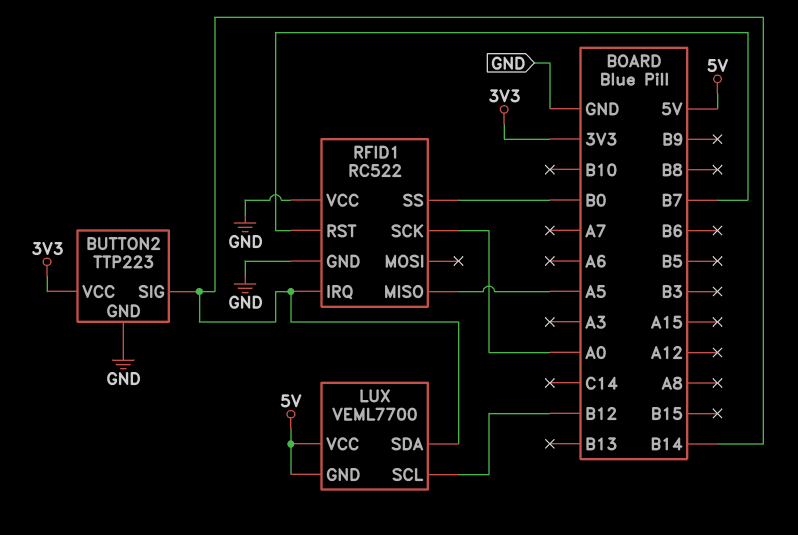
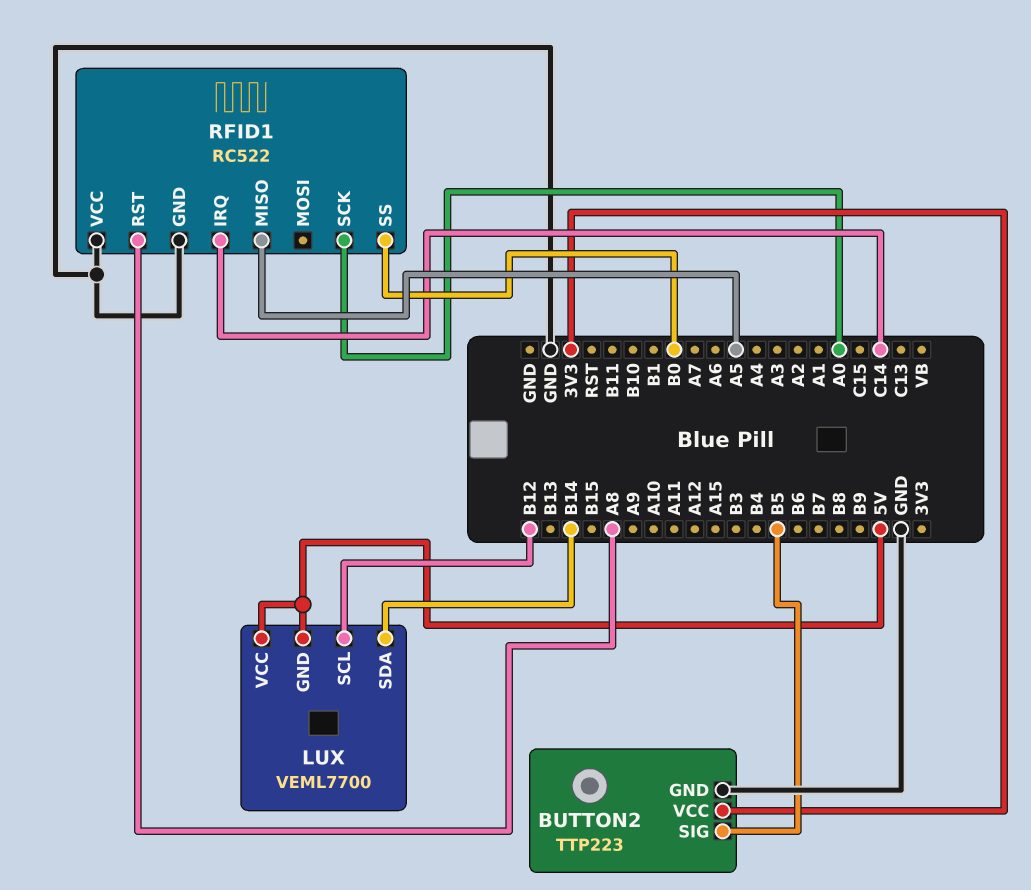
BUTTON2 pin SIG: B14 -> B5
RFID1 pin IRQ: B14 -> C14
RFID1 pin RST: B7 -> A8

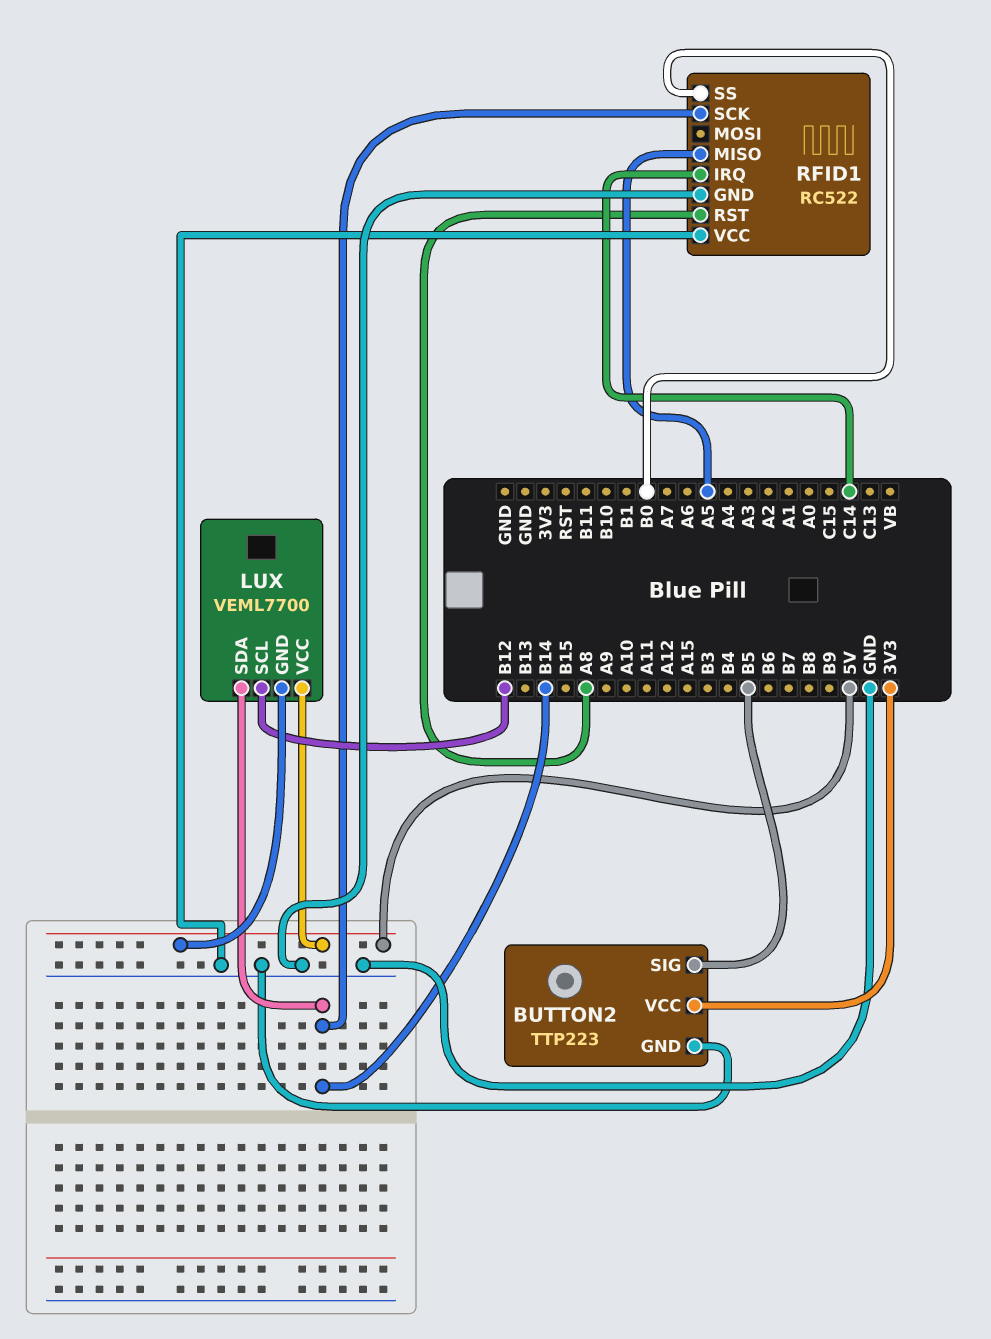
RFID1 pin SCK: A0 -> B14

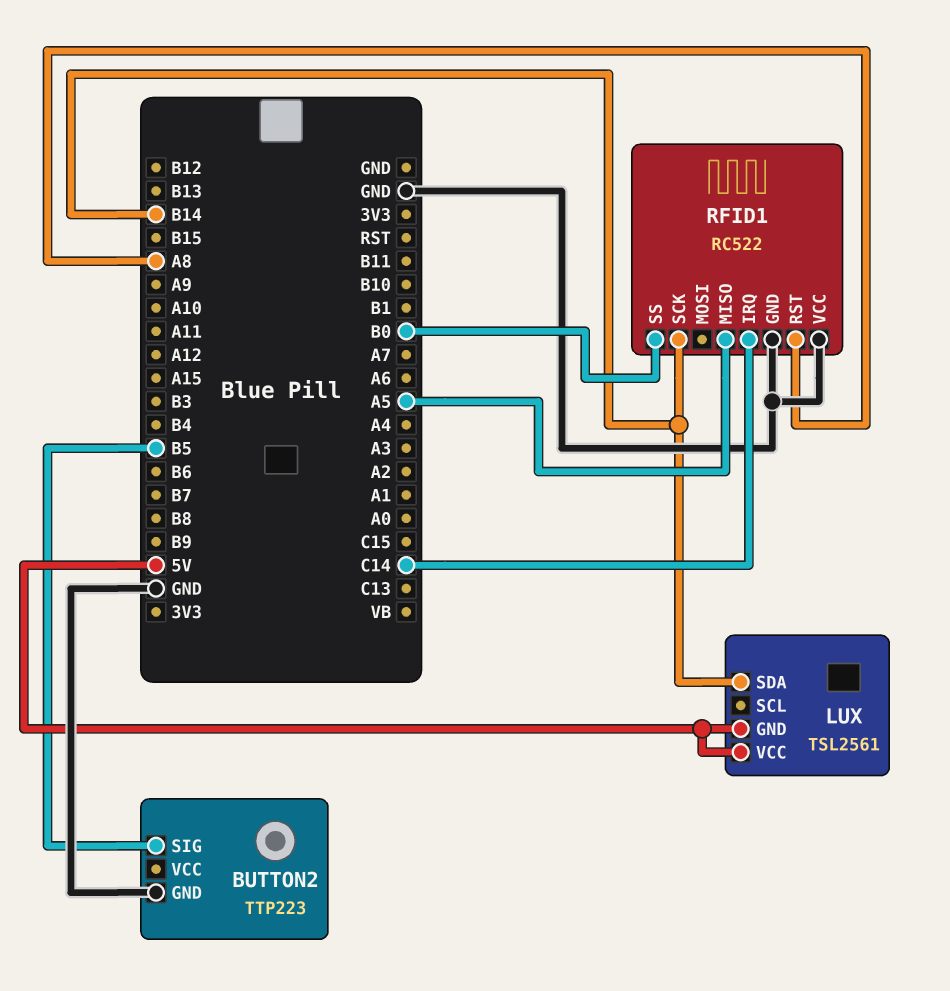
BUTTON2 pin VCC: 3V3 -> none
LUX: VEML7700 -> TSL2561
LUX pin SCL: B12 -> none

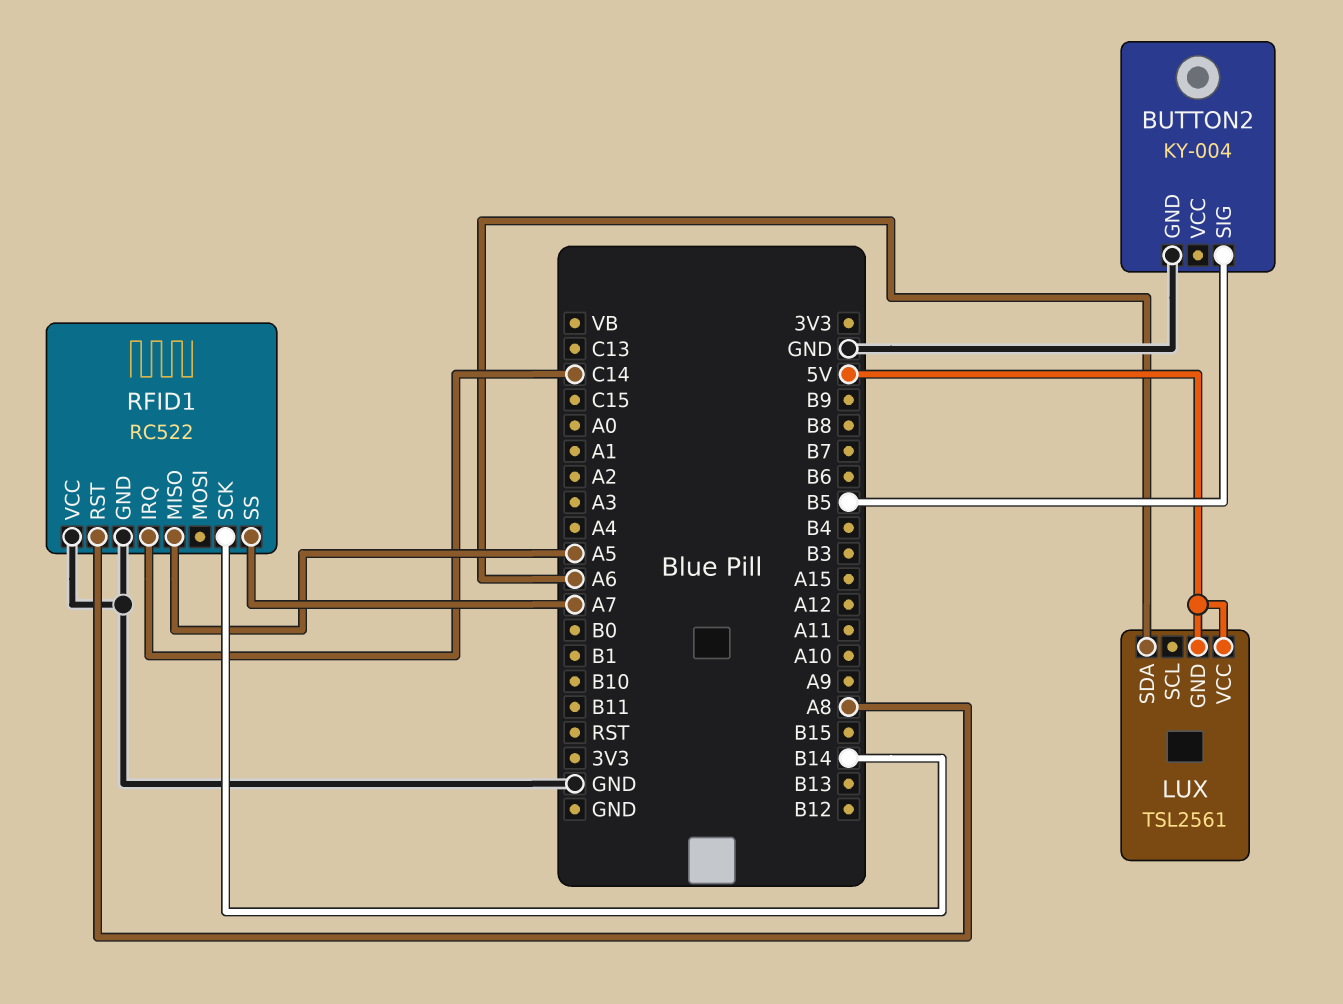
BUTTON2: TTP223 -> KY-004
LUX pin SDA: B14 -> A6
RFID1 pin SS: B0 -> A7

